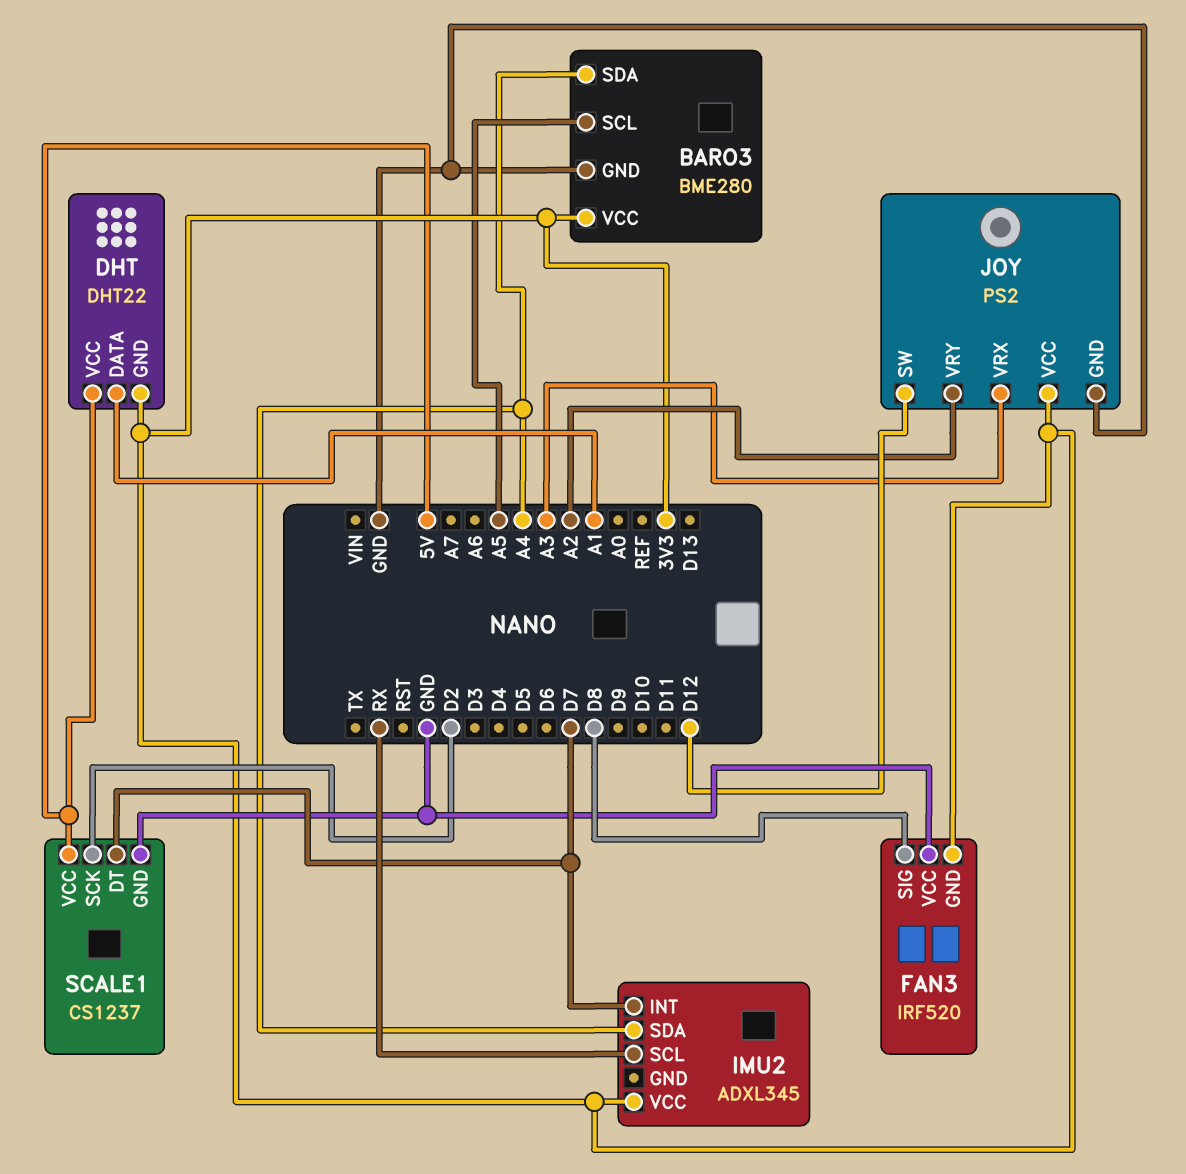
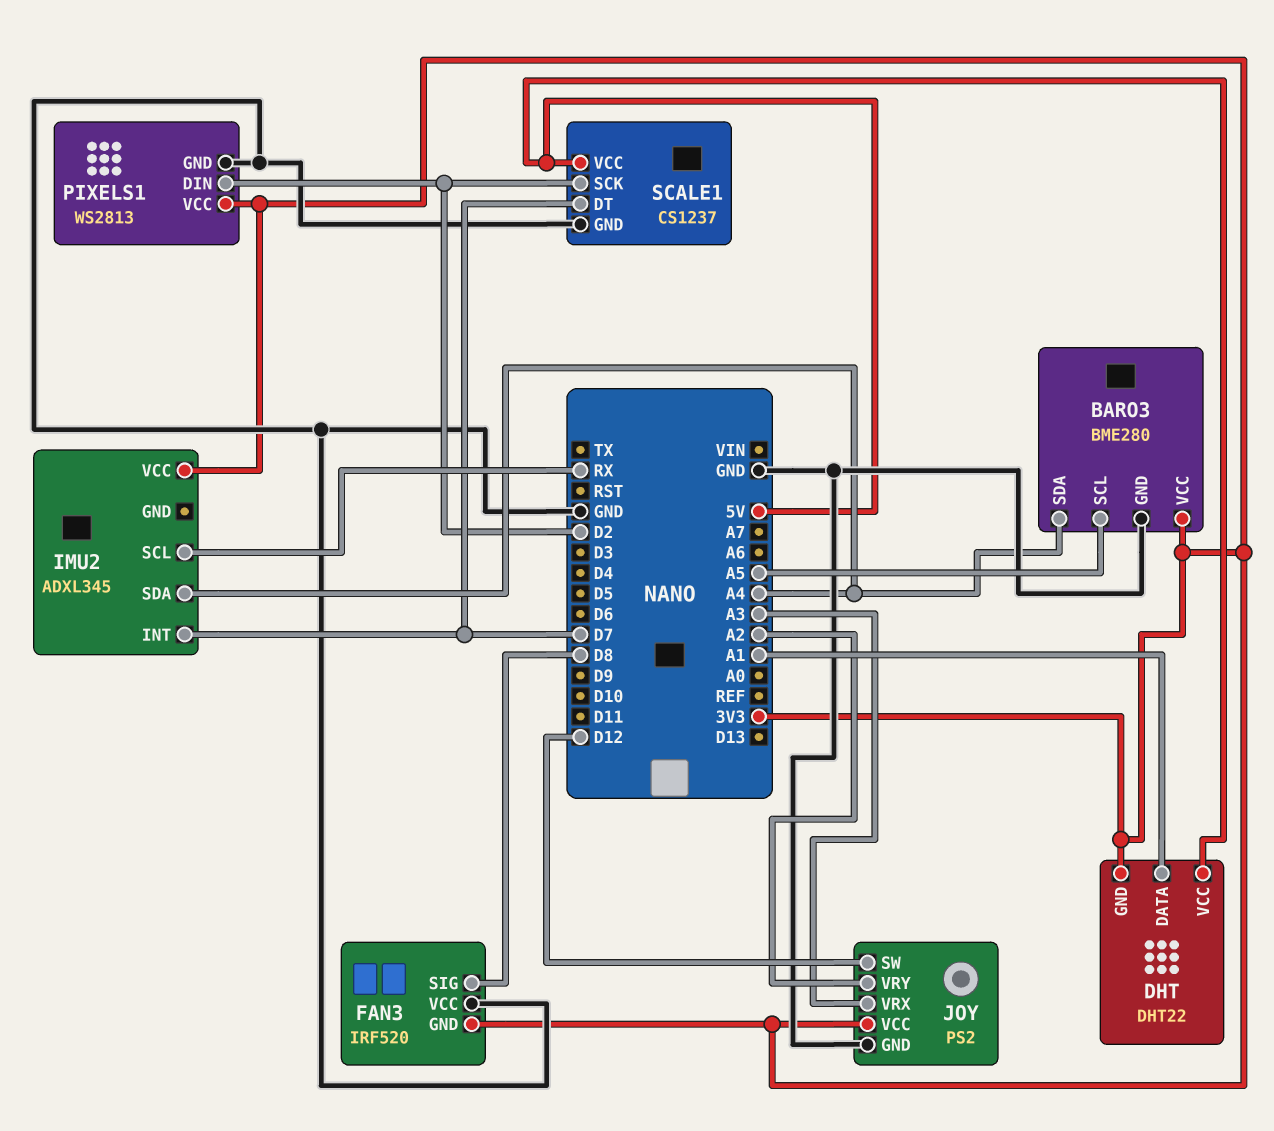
PIXELS1: none -> WS2813
PIXELS1 pin DIN: none -> D2
PIXELS1 pin GND: none -> GND
PIXELS1 pin VCC: none -> 3V3

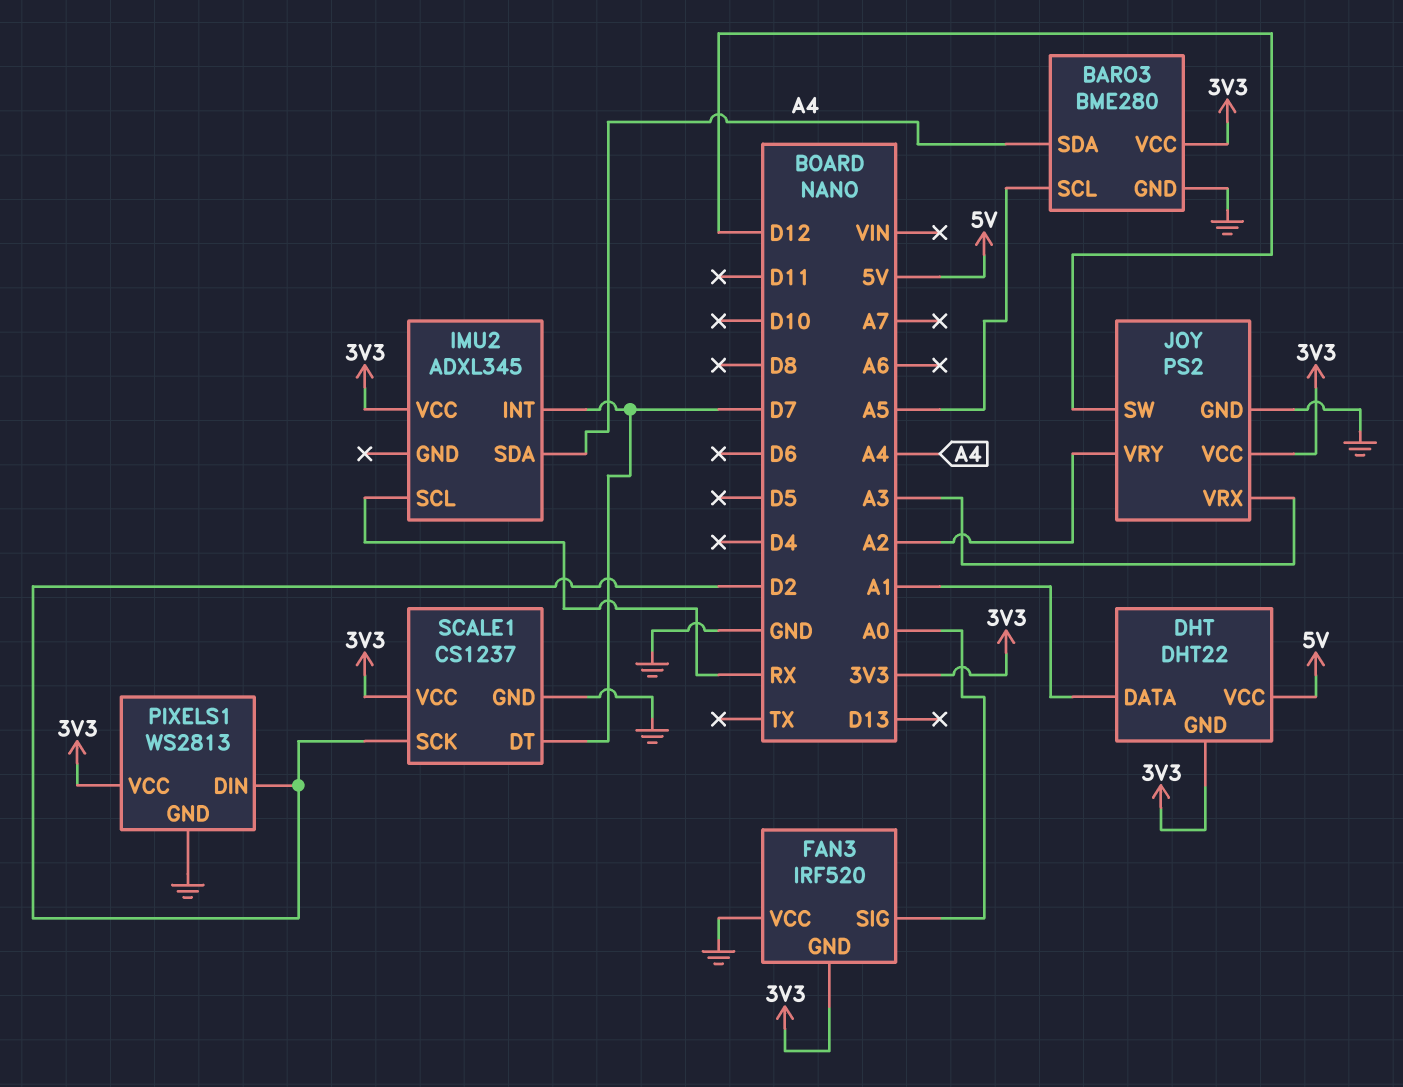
FAN3 pin SIG: D8 -> A0
SCALE1 pin VCC: 5V -> 3V3

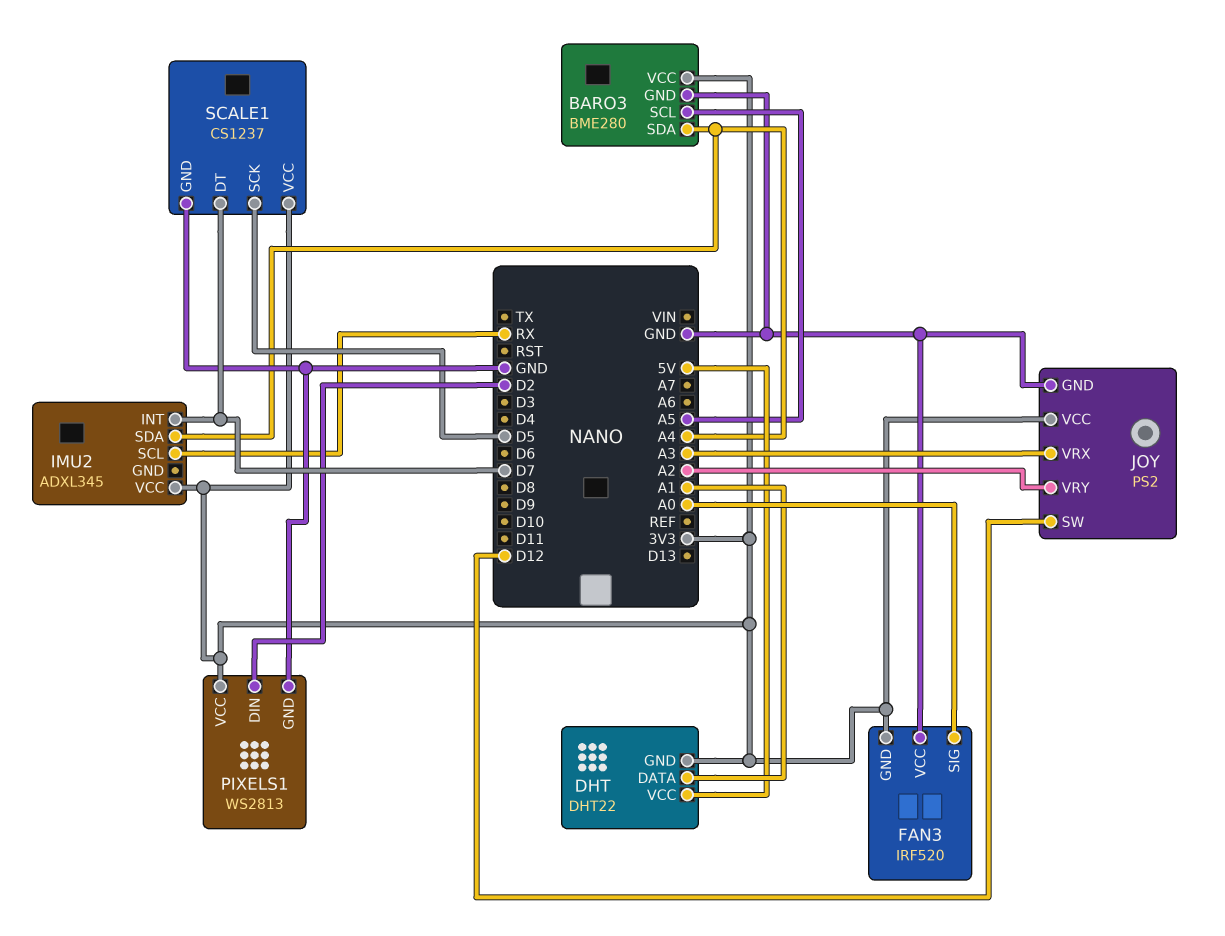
SCALE1 pin SCK: D2 -> D5

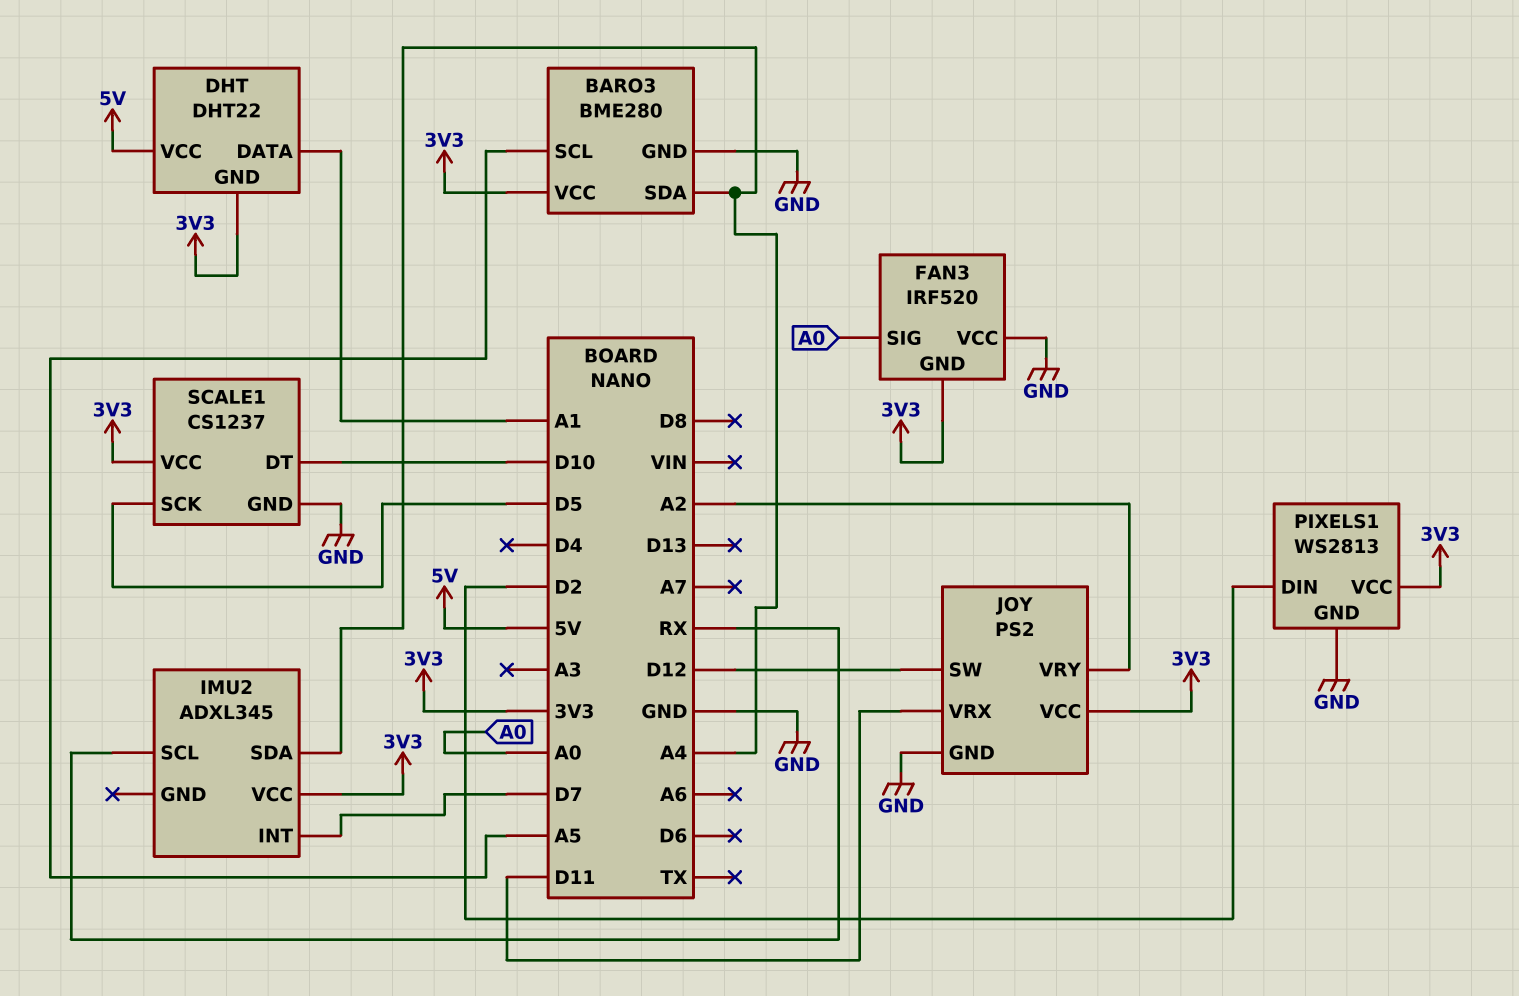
JOY pin VRX: A3 -> D11
SCALE1 pin DT: D7 -> D10

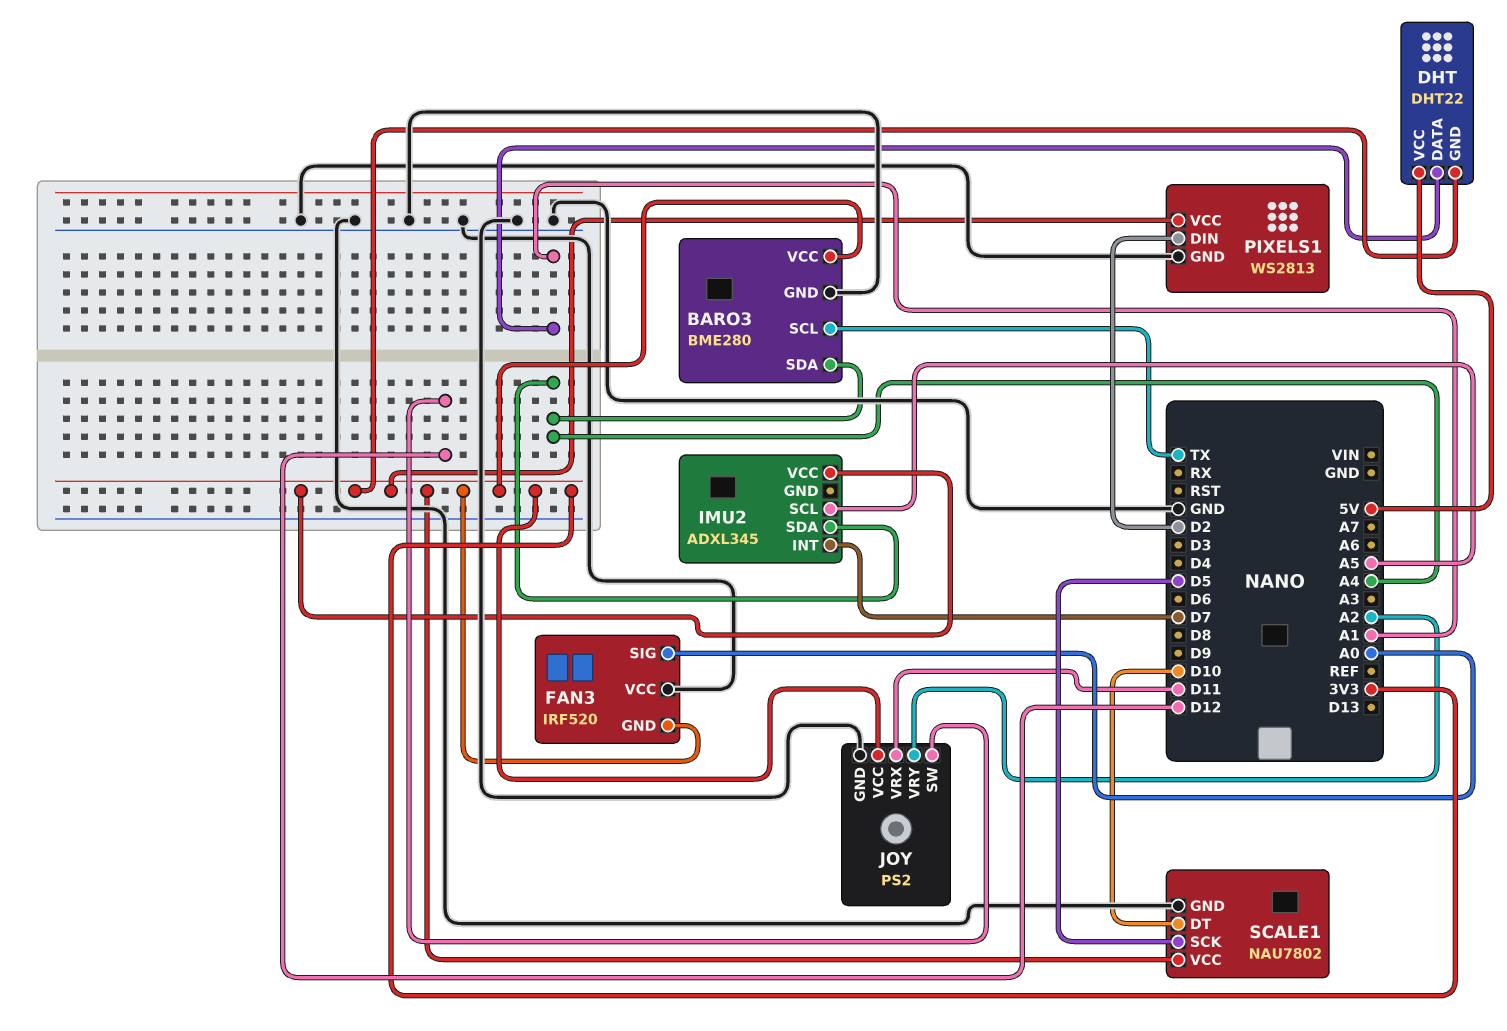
BARO3 pin SCL: A5 -> TX
IMU2 pin SCL: RX -> A5
SCALE1: CS1237 -> NAU7802

